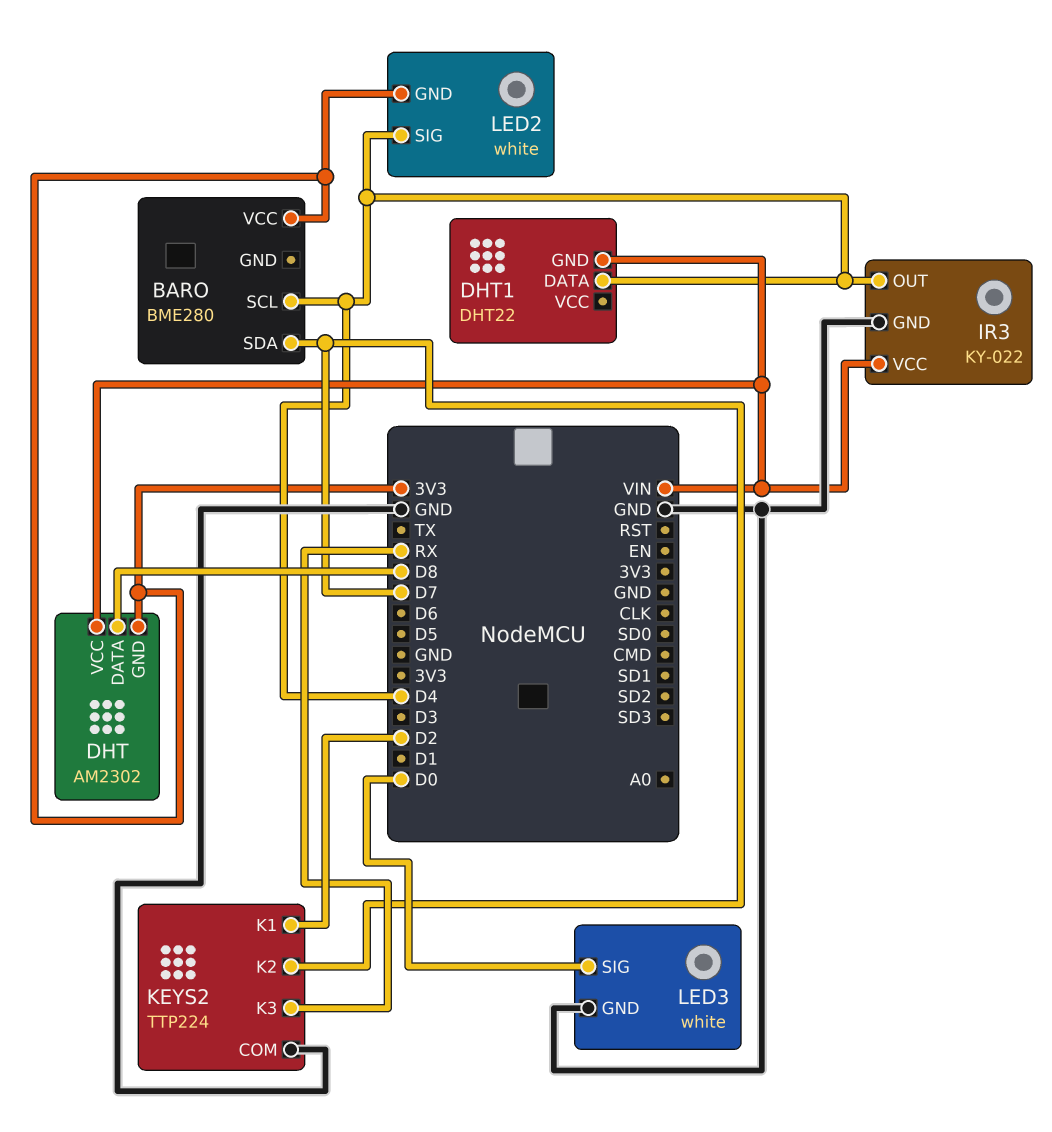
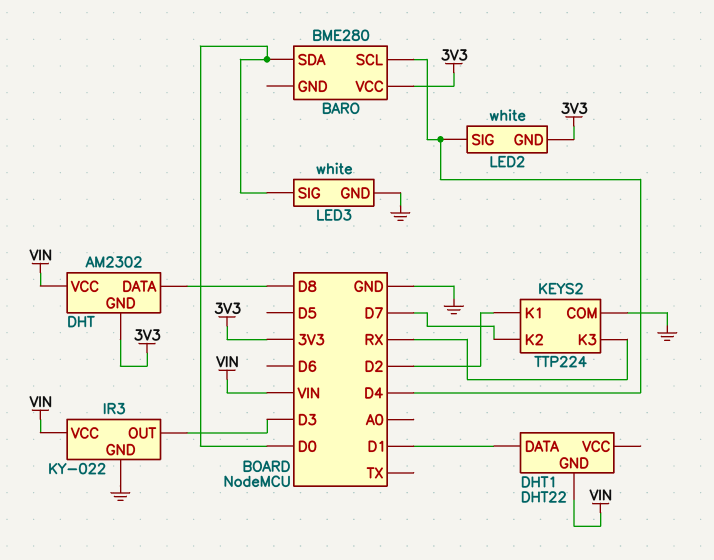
BARO pin SDA: D7 -> D0
DHT1 pin DATA: D4 -> D1
IR3 pin OUT: D4 -> D3

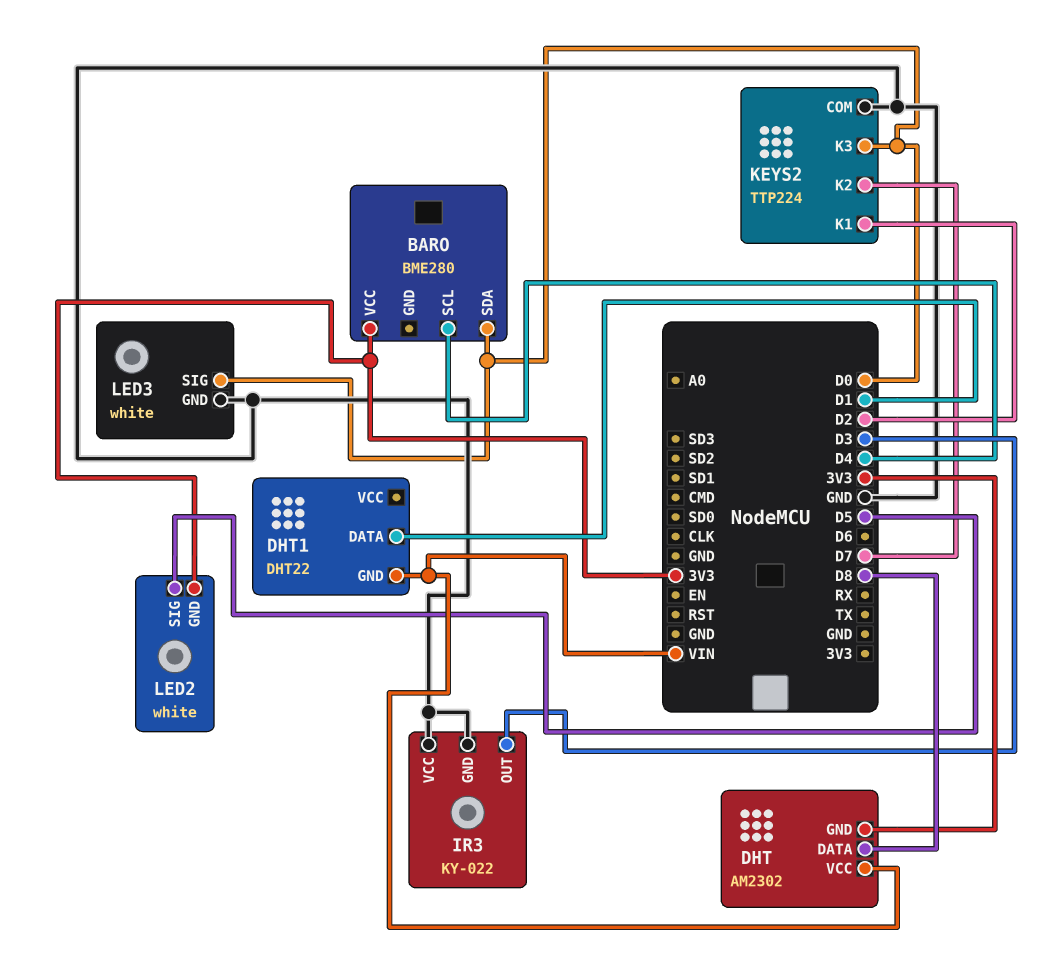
IR3 pin VCC: VIN -> GND
KEYS2 pin K3: RX -> D0
LED2 pin SIG: D4 -> D5

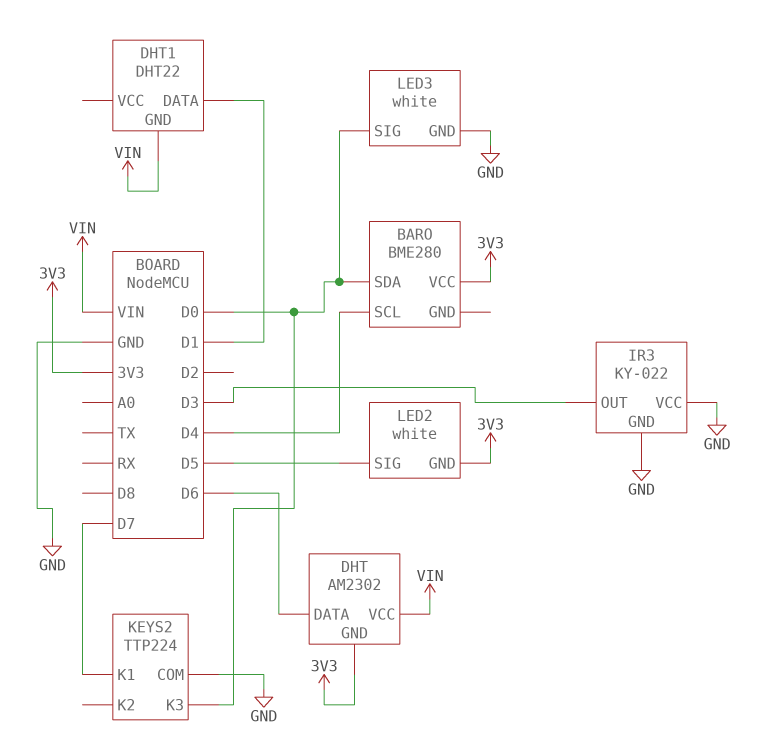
DHT pin DATA: D8 -> D6
KEYS2 pin K1: D2 -> D7
KEYS2 pin K2: D7 -> none

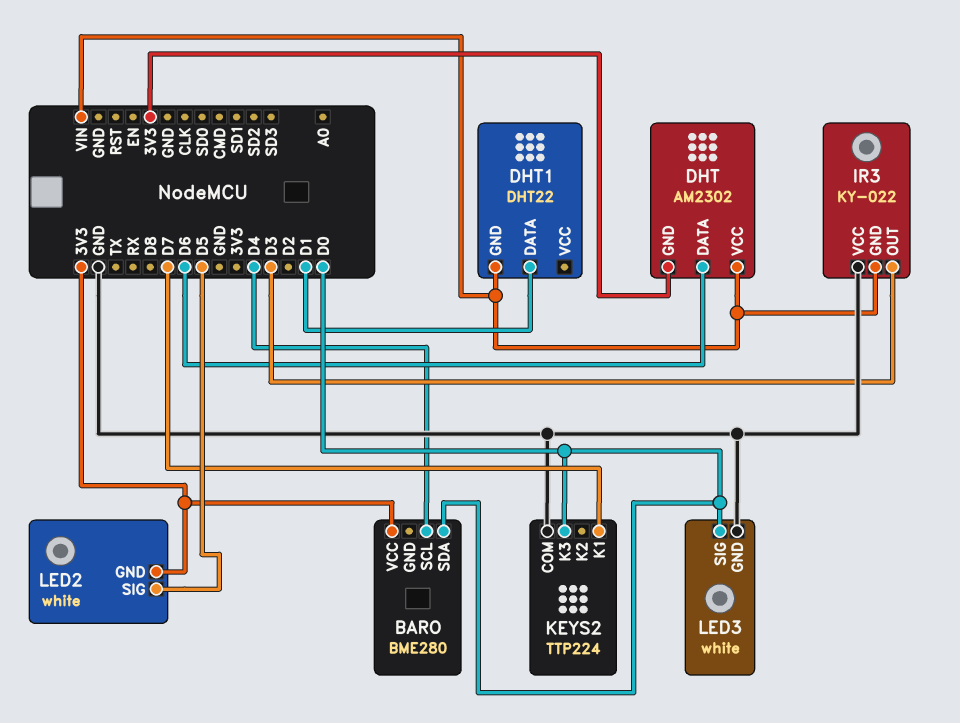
IR3 pin GND: GND -> VIN

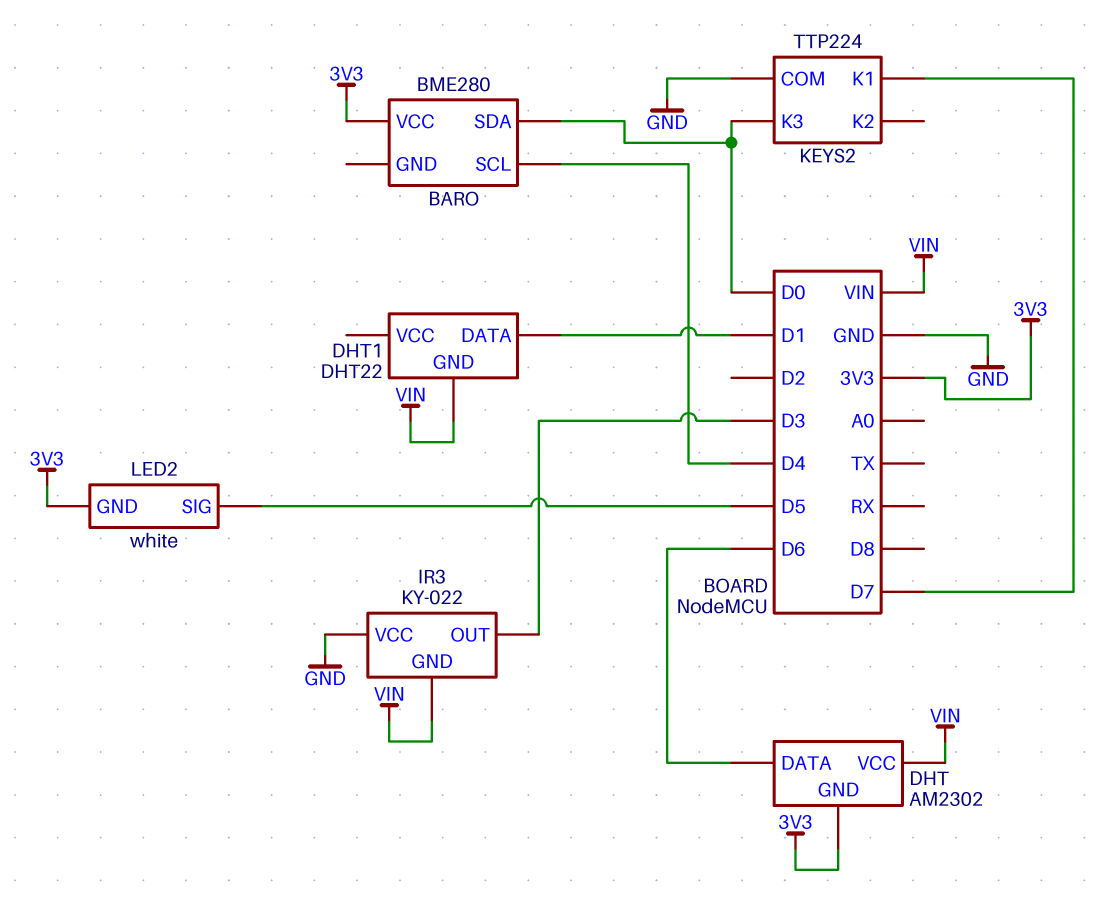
LED3: white -> none
LED3 pin GND: GND -> none
LED3 pin SIG: D0 -> none

